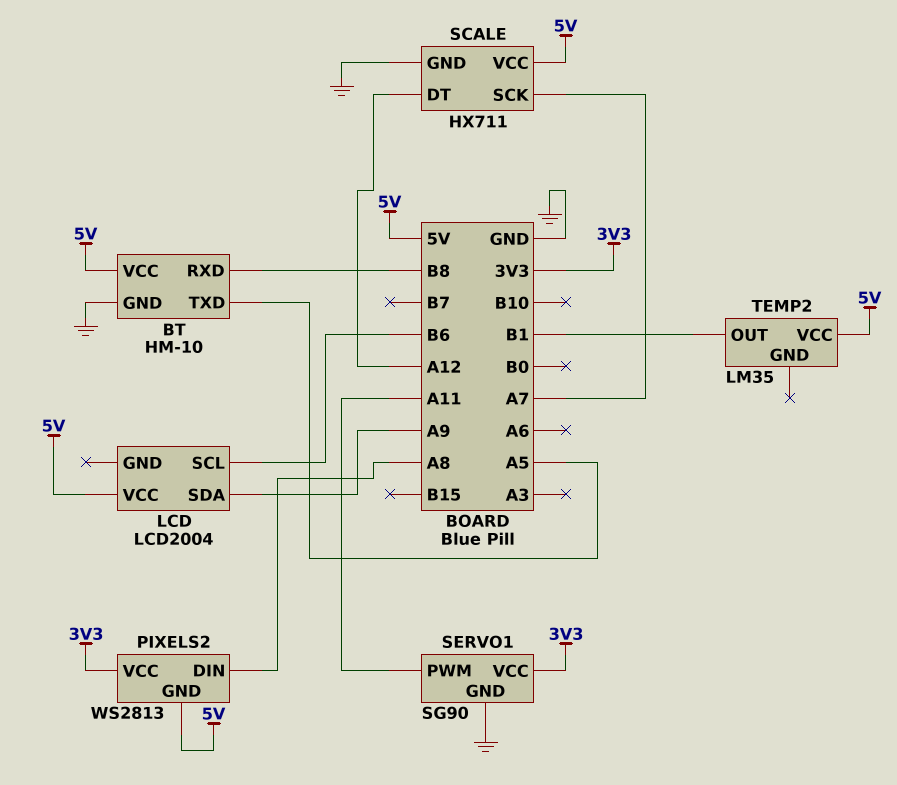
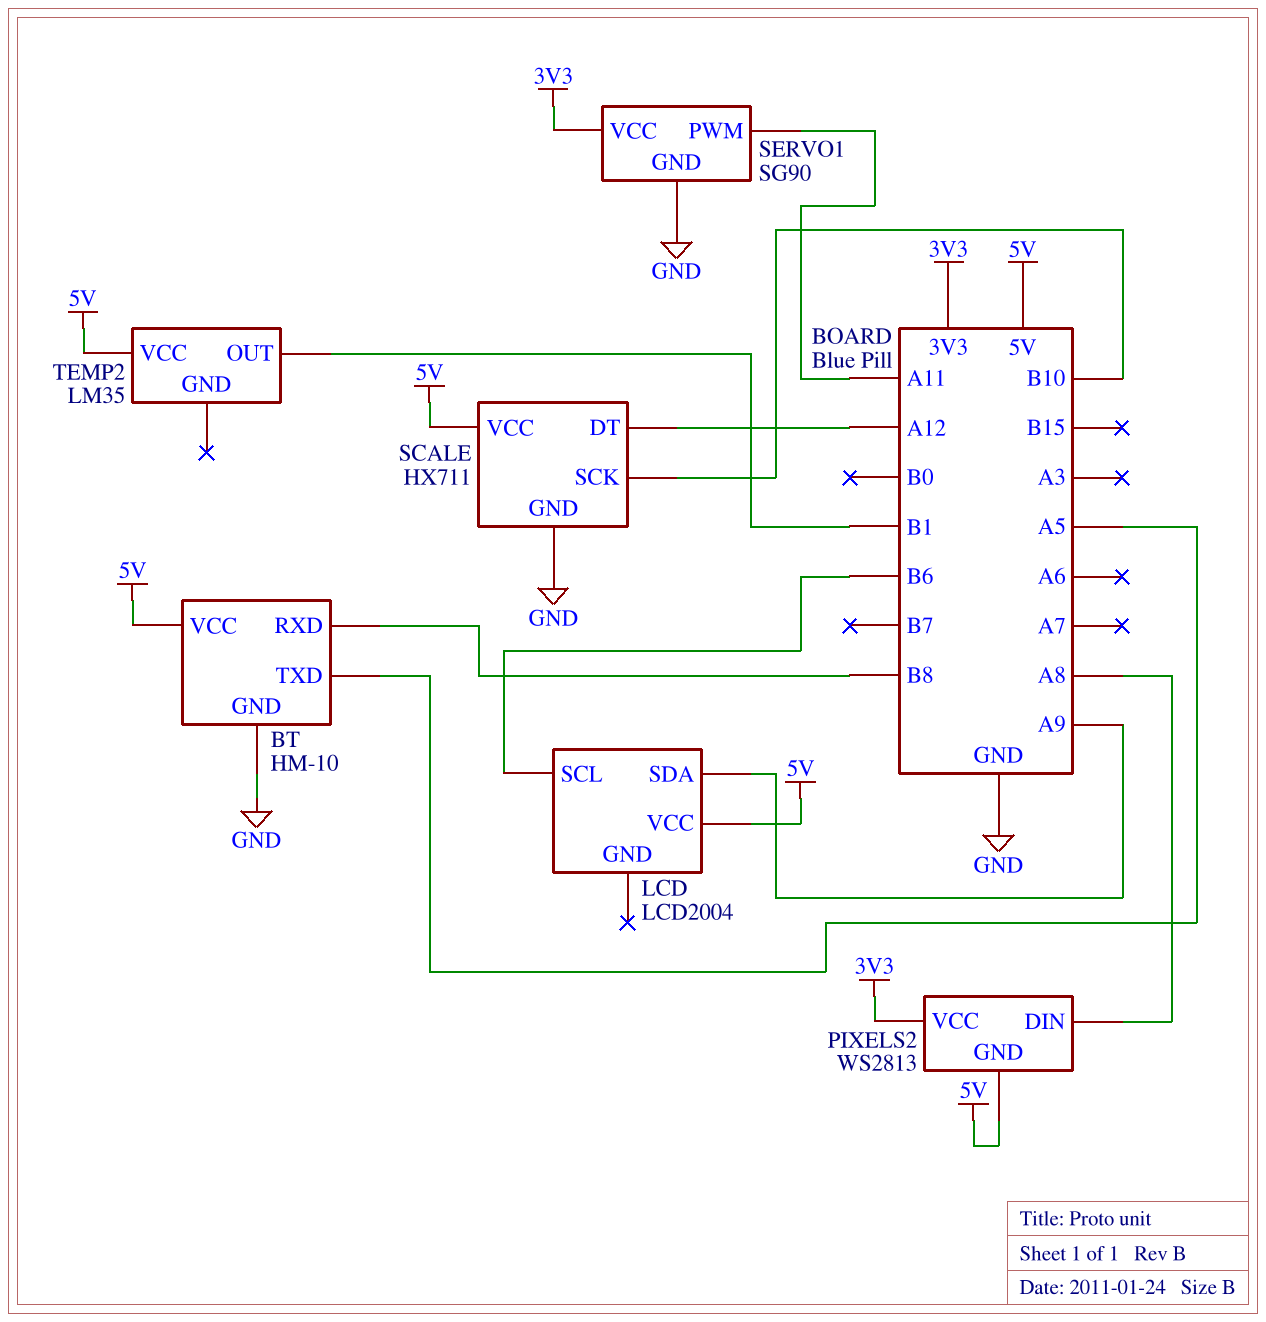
SCALE pin SCK: A7 -> B10

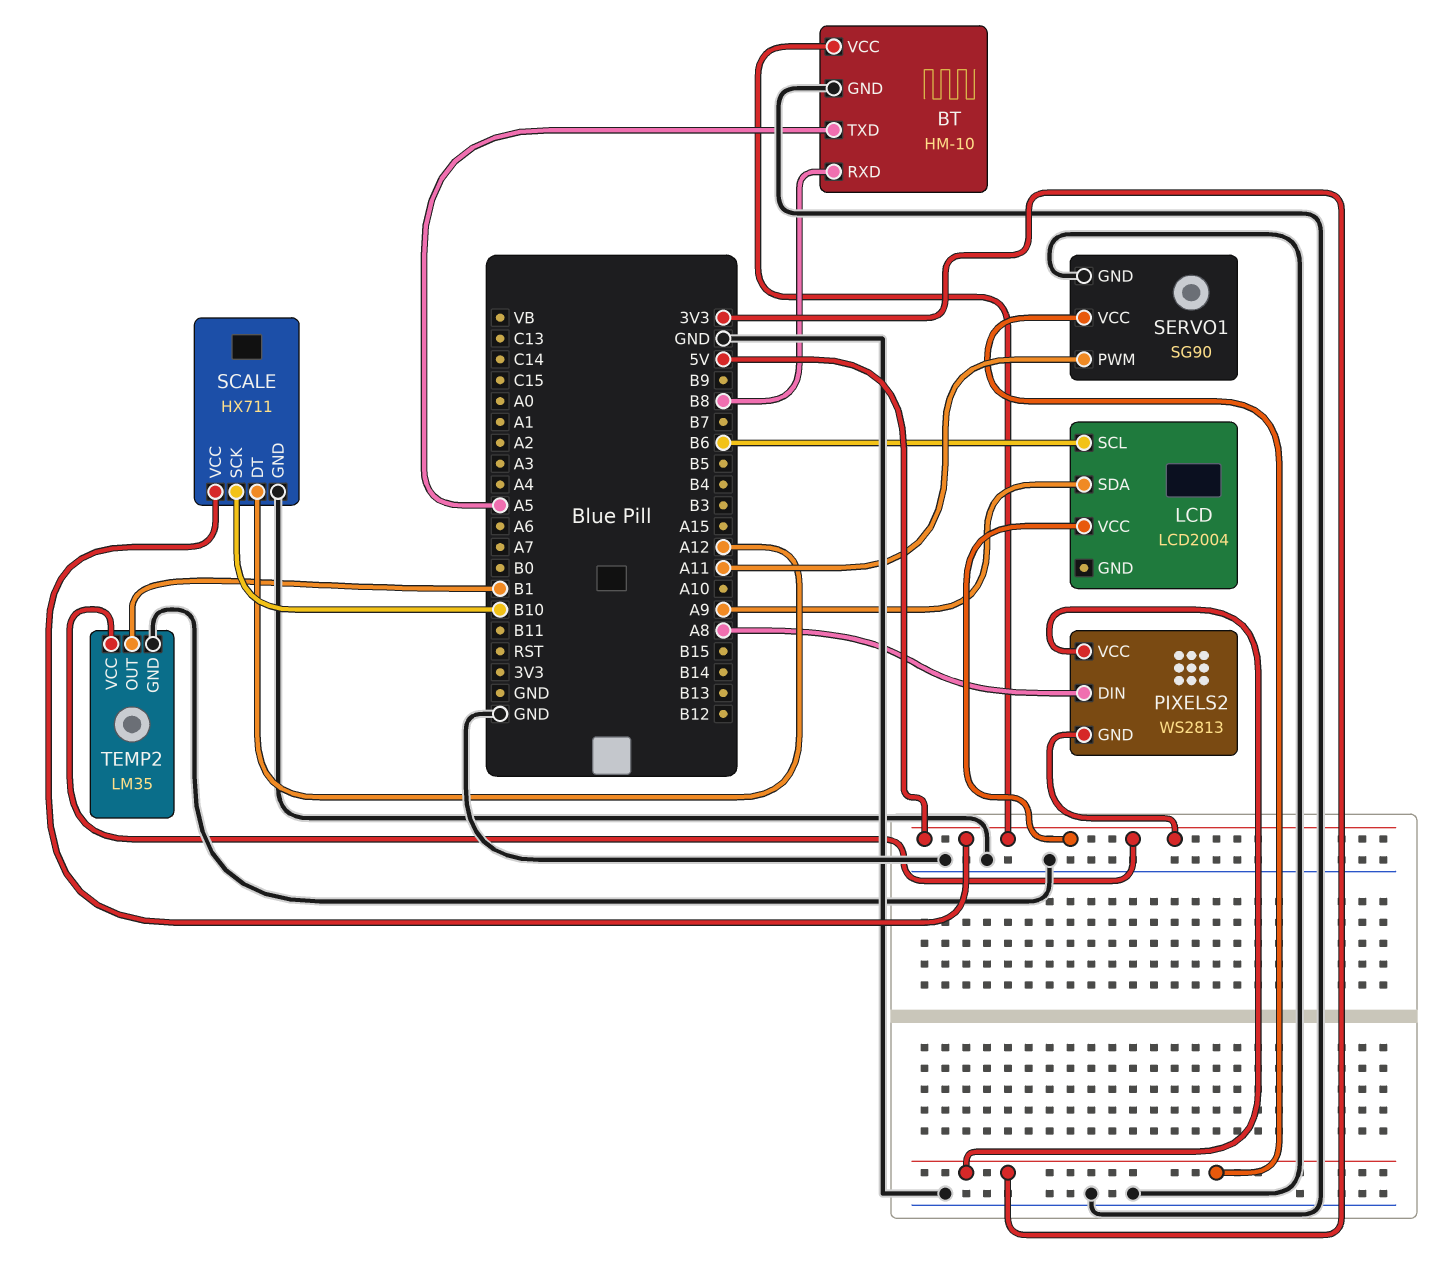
TEMP2 pin GND: none -> GND

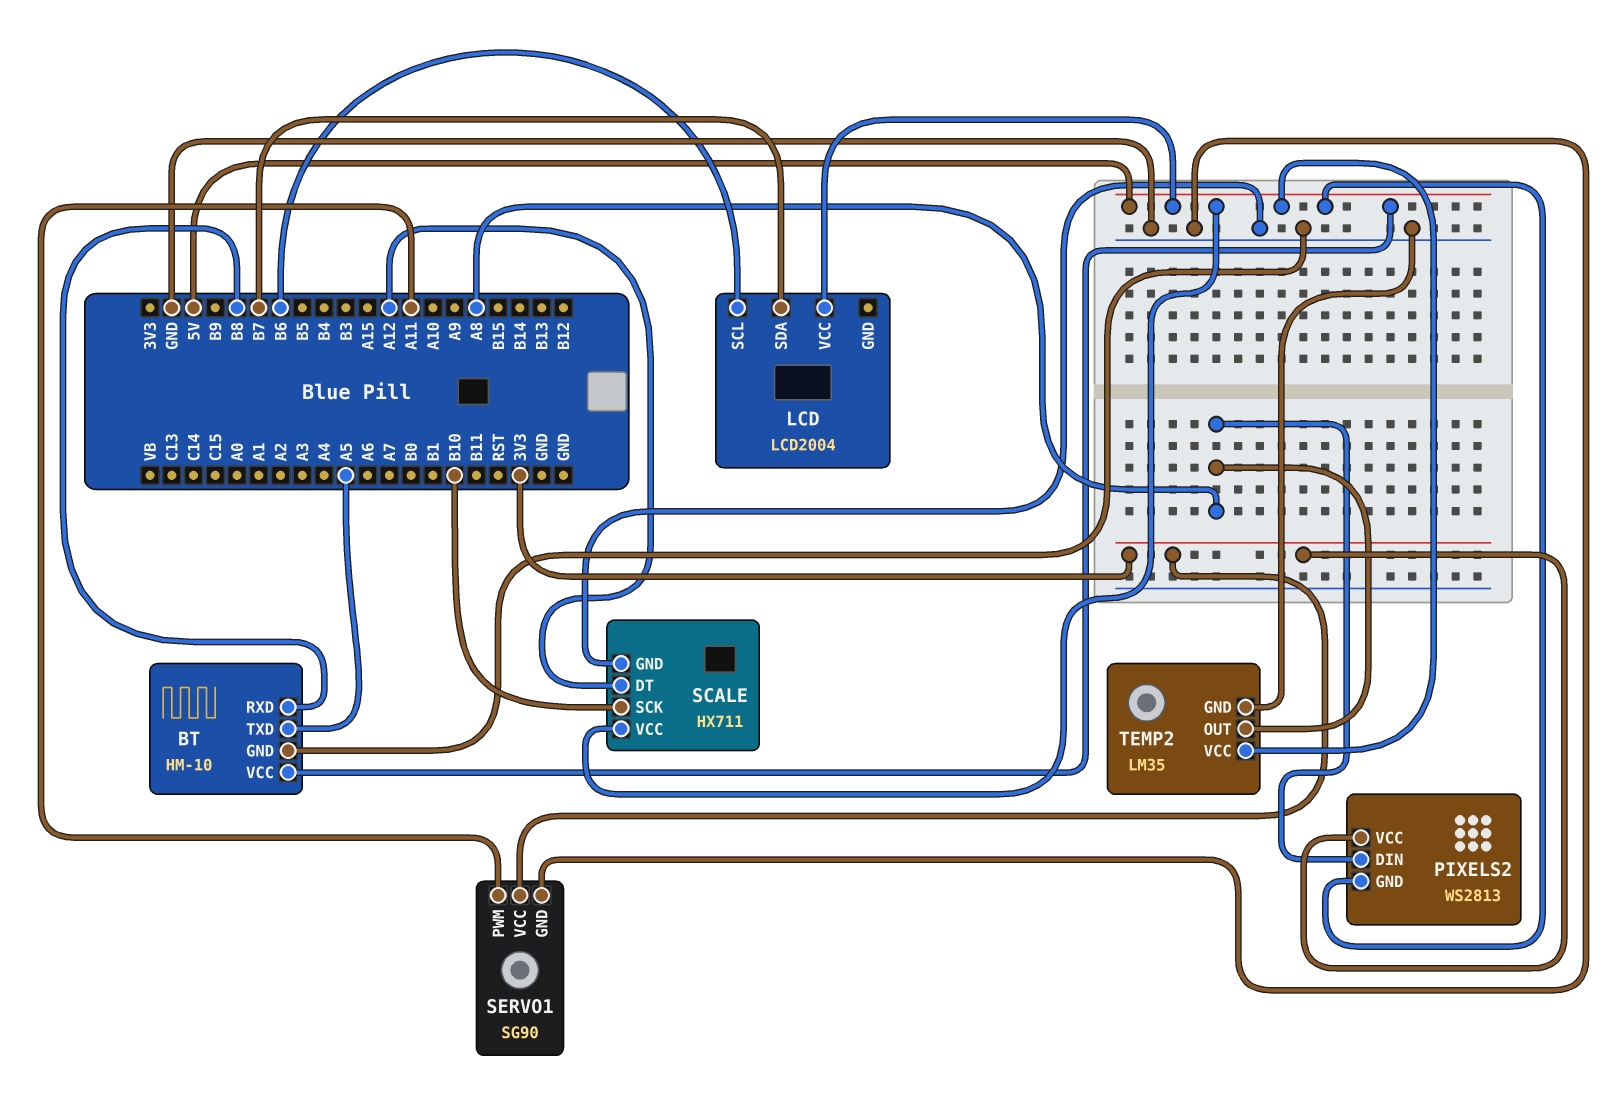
LCD pin SDA: A9 -> B7
TEMP2 pin OUT: B1 -> A8

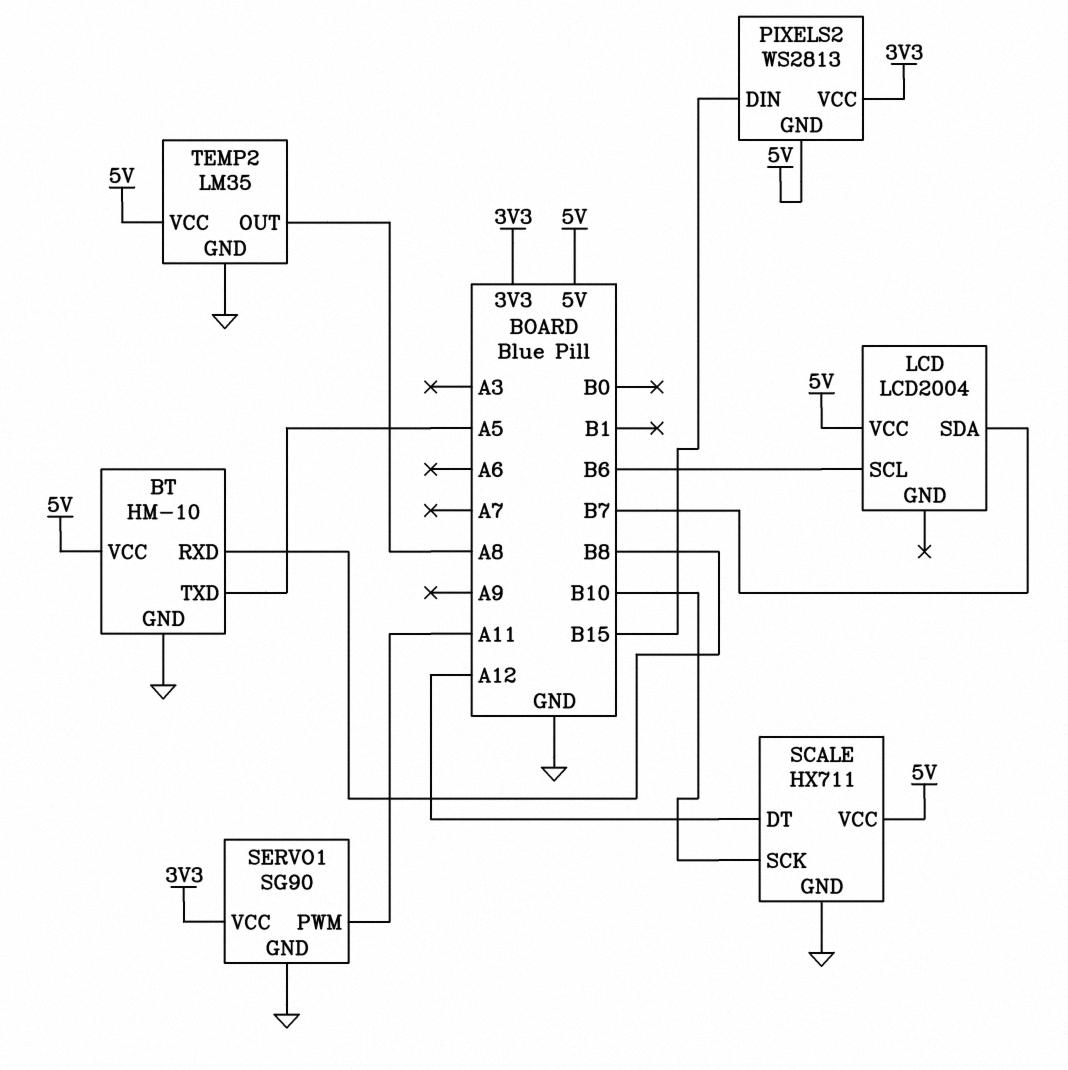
PIXELS2 pin DIN: A8 -> B15

